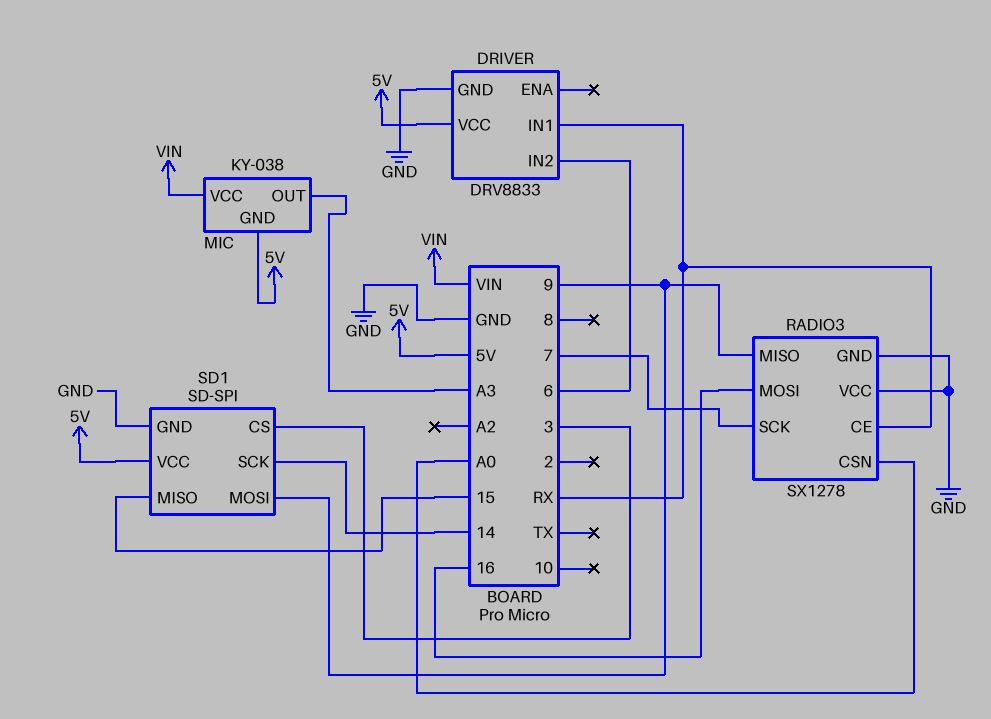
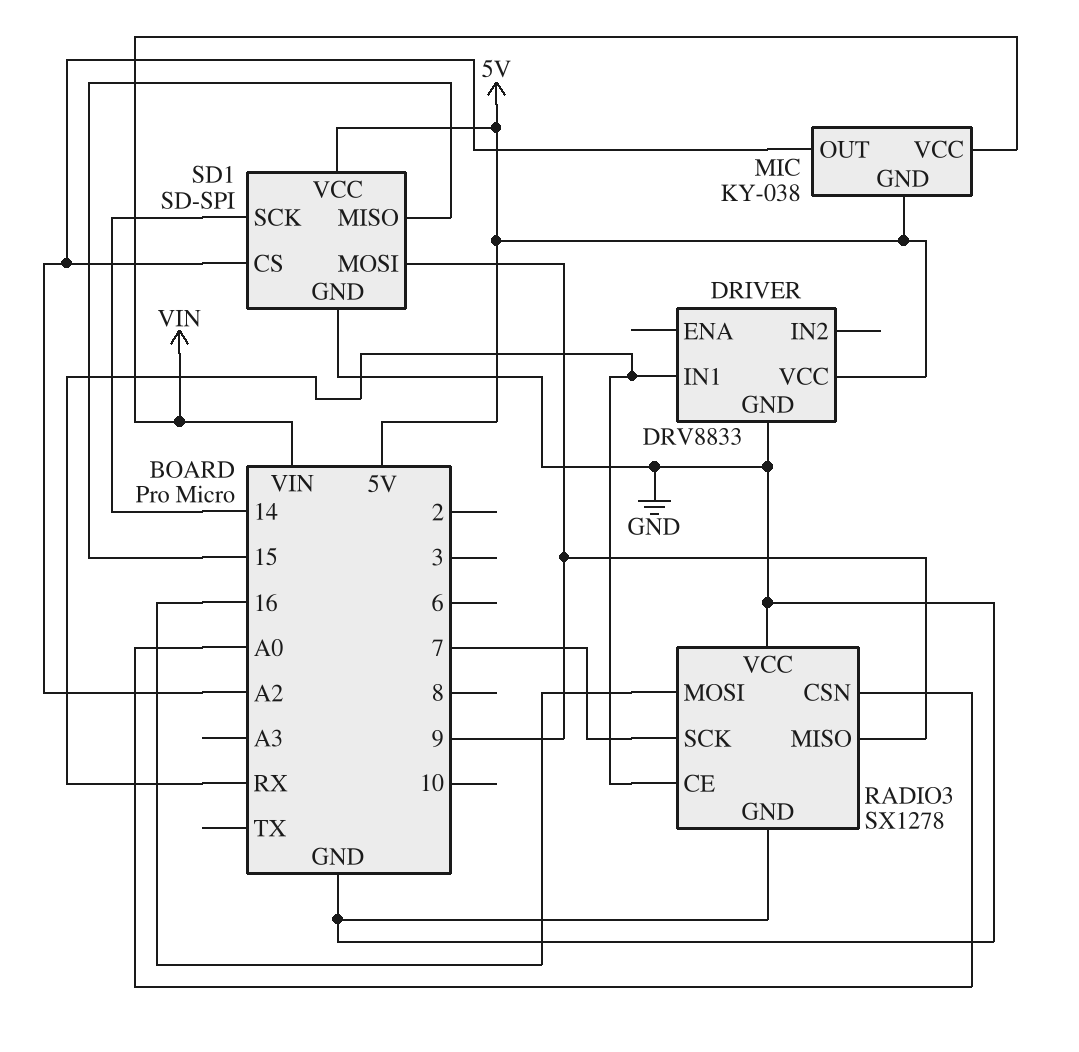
DRIVER pin IN2: 6 -> none
MIC pin OUT: A3 -> A2
SD1 pin CS: 3 -> A2

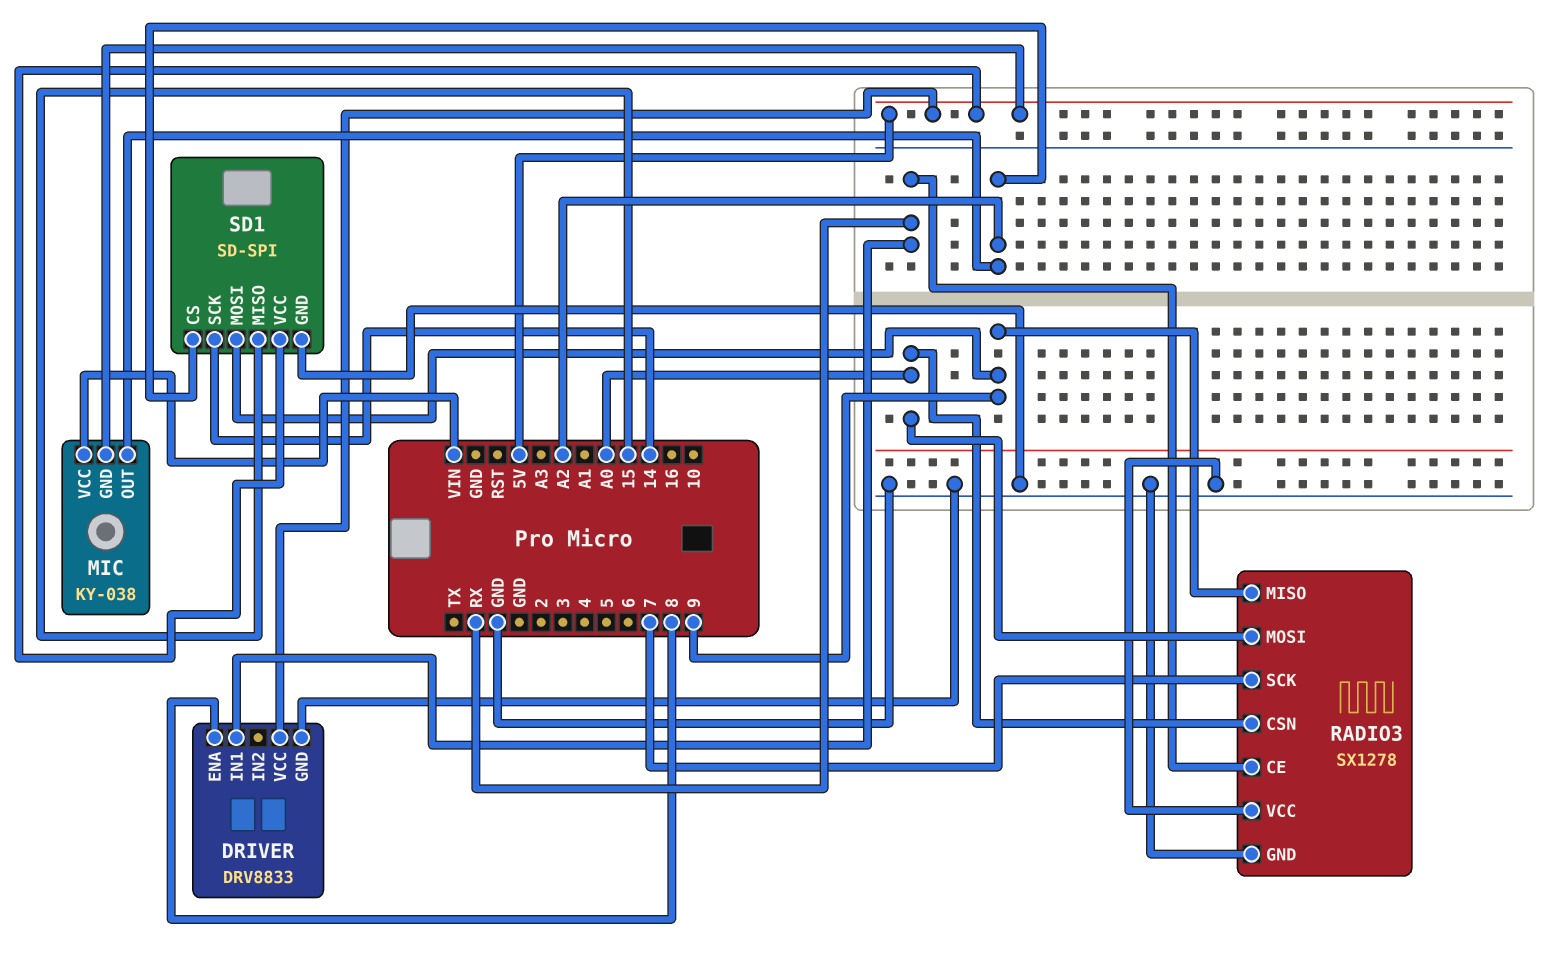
DRIVER pin ENA: none -> 8
RADIO3 pin MOSI: 16 -> A0

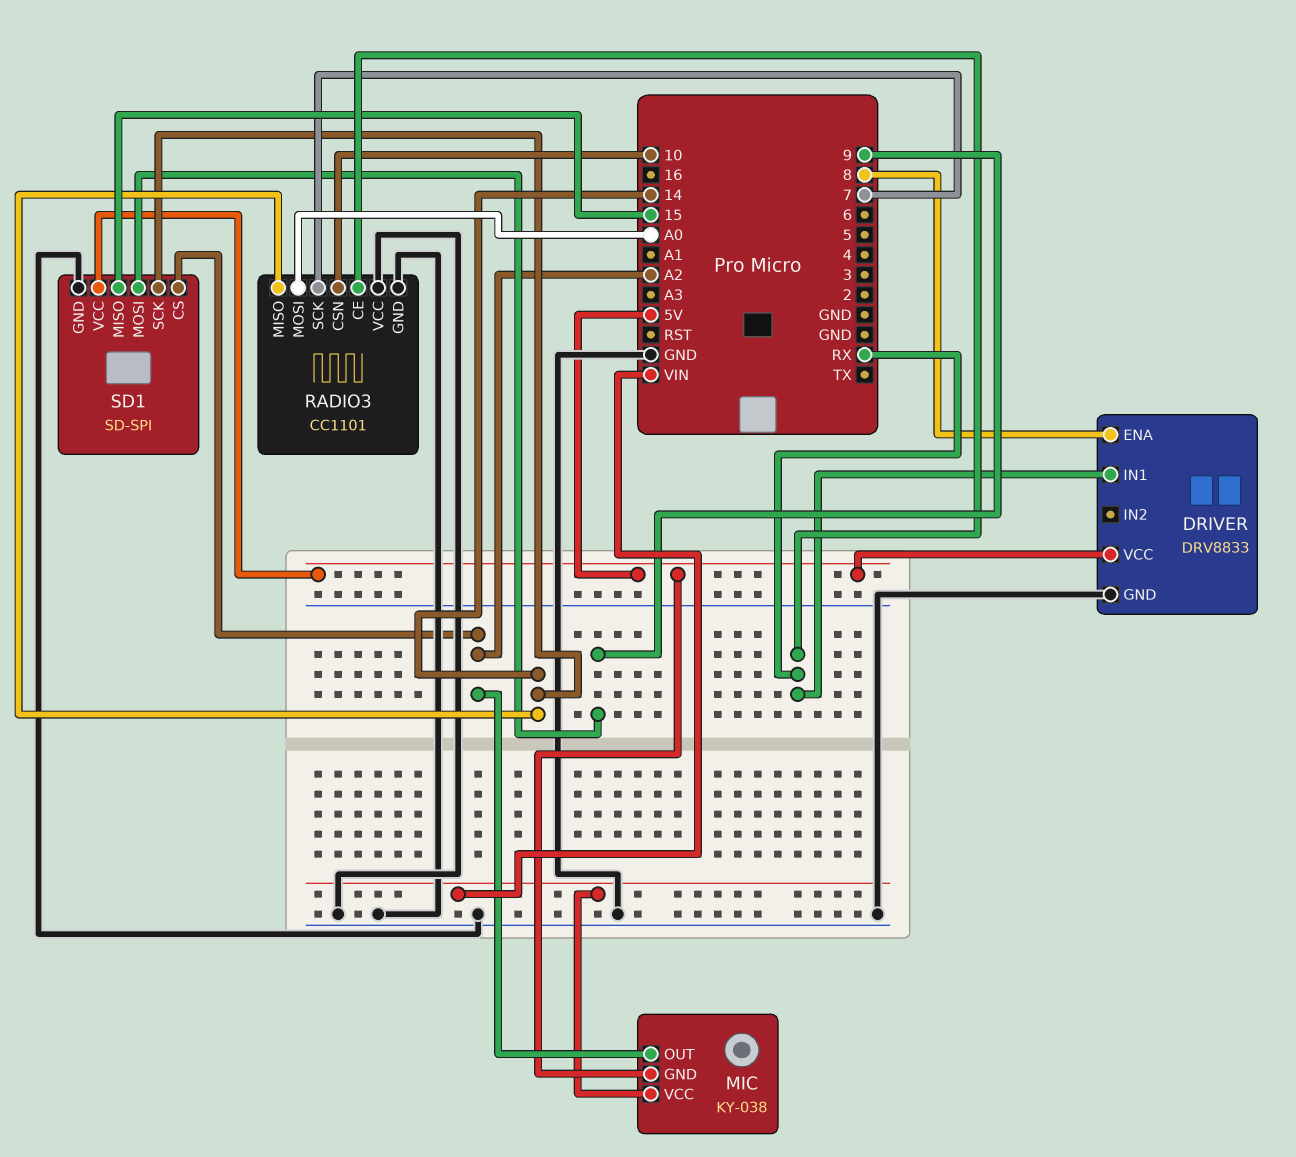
RADIO3: SX1278 -> CC1101
RADIO3 pin CSN: A0 -> 10
RADIO3 pin MISO: 9 -> 14

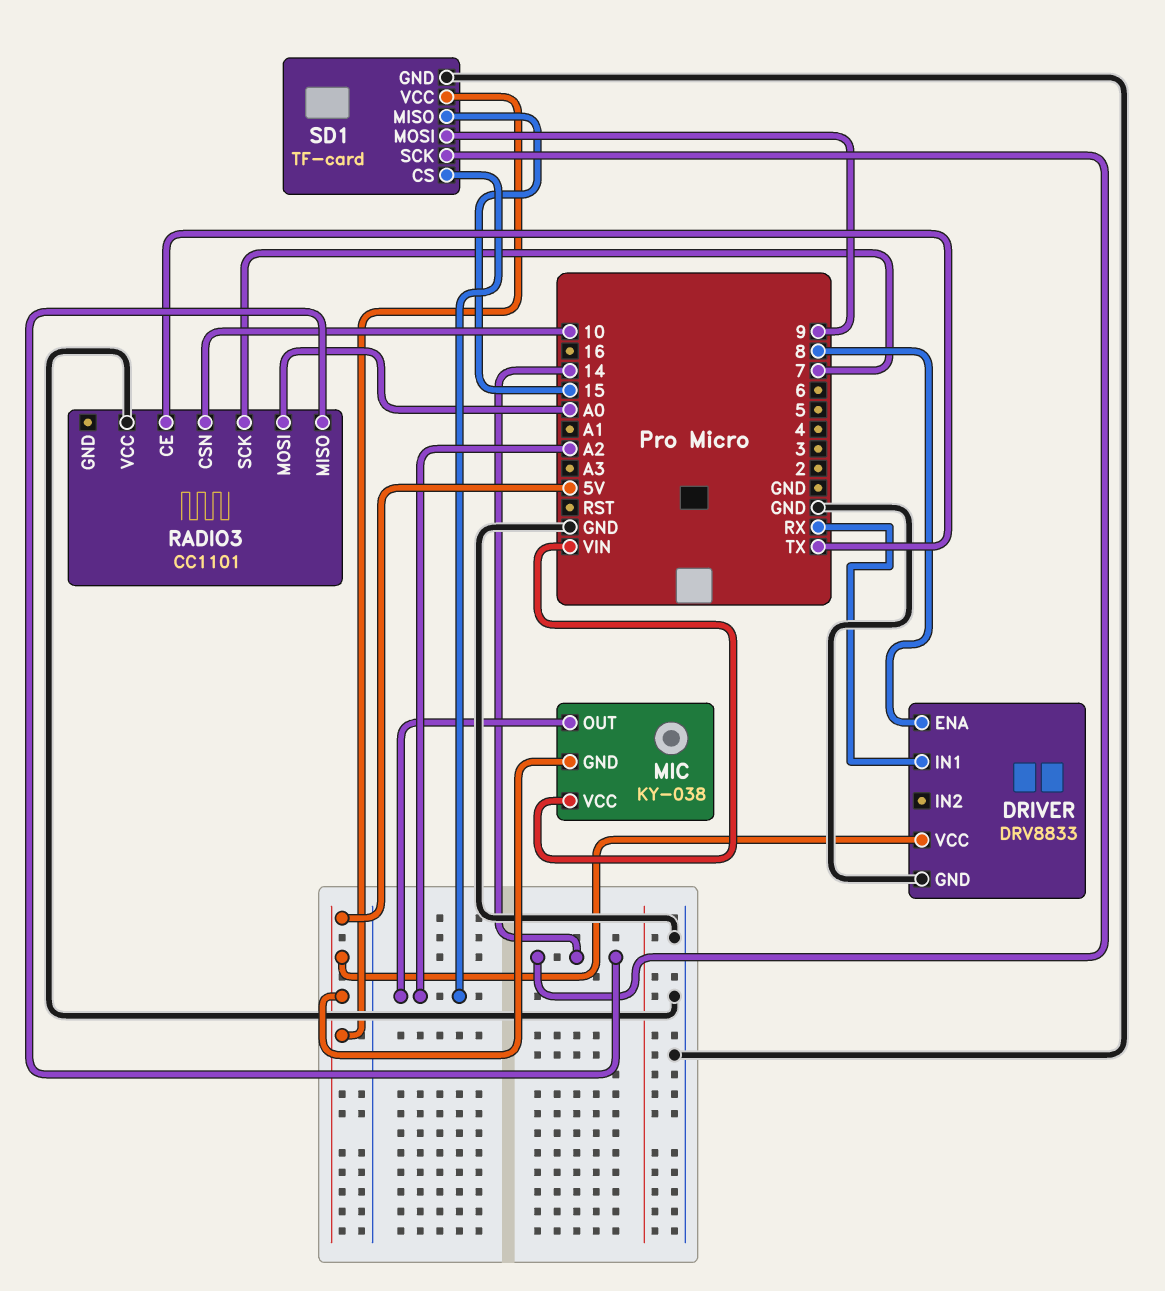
RADIO3 pin CE: RX -> TX
RADIO3 pin GND: GND -> none
SD1: SD-SPI -> TF-card

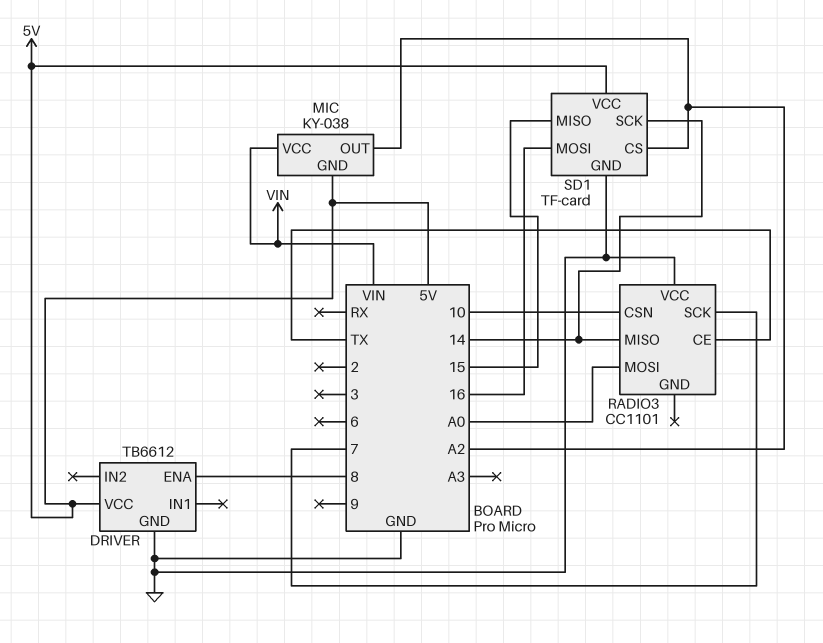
DRIVER: DRV8833 -> TB6612
DRIVER pin IN1: RX -> none
SD1 pin MOSI: 9 -> 16

